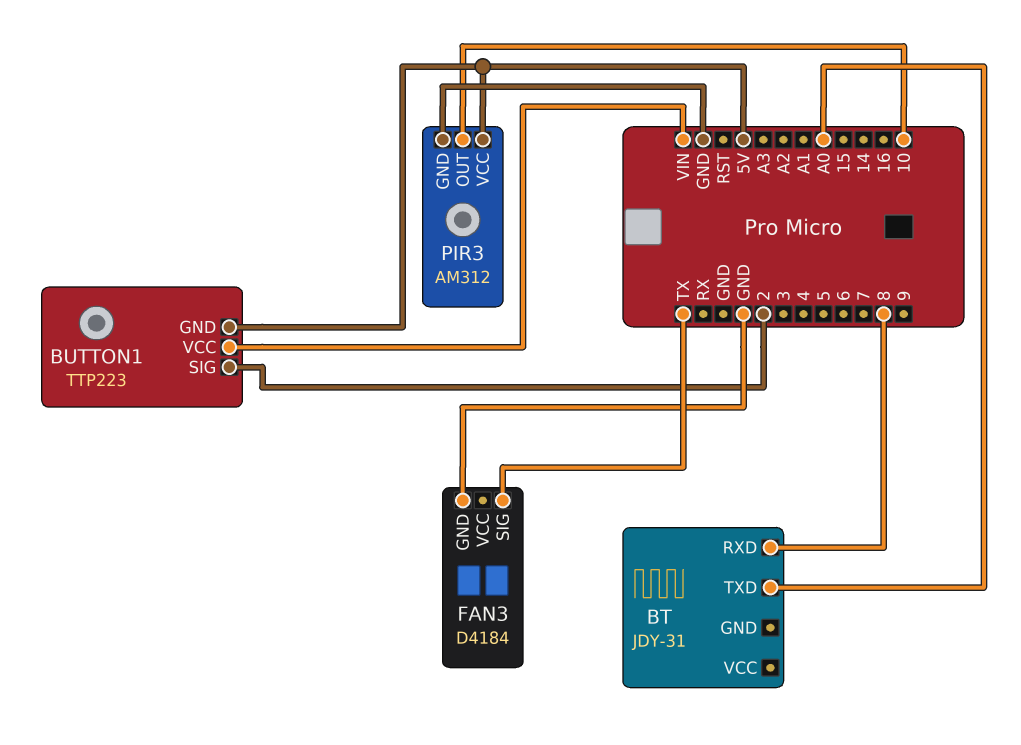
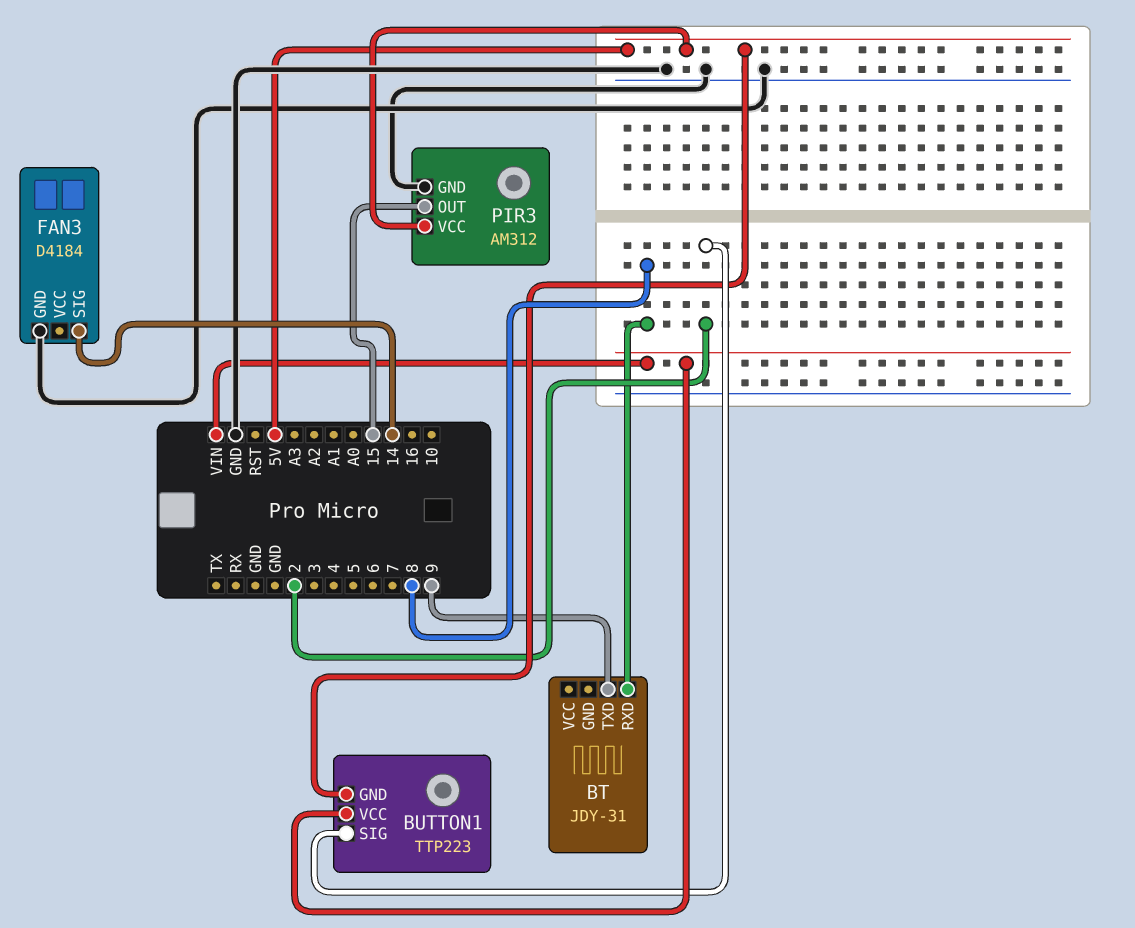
BT pin TXD: A0 -> 9
FAN3 pin SIG: TX -> 14
PIR3 pin OUT: 10 -> 15

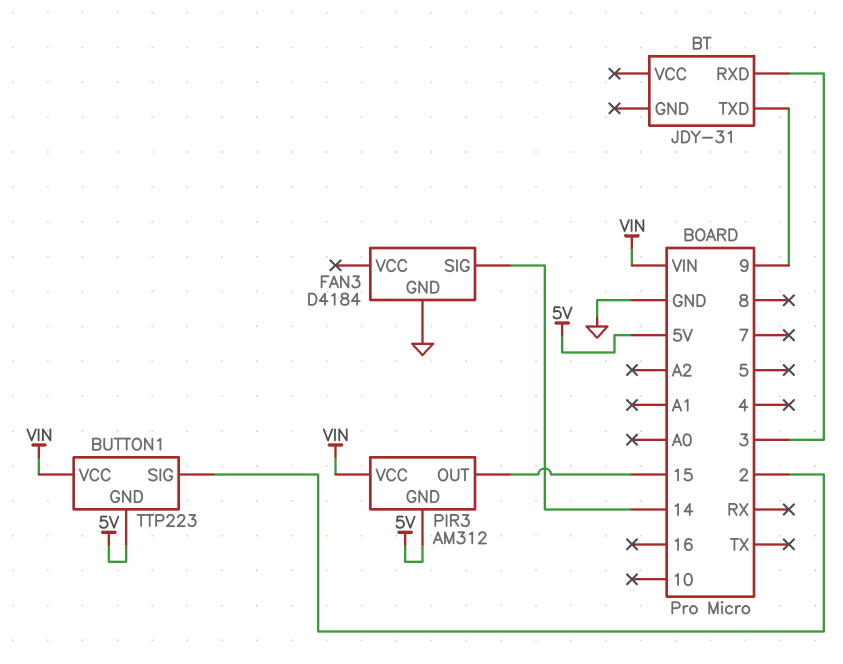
BT pin RXD: 8 -> 3
PIR3 pin GND: GND -> 5V
PIR3 pin VCC: 5V -> VIN

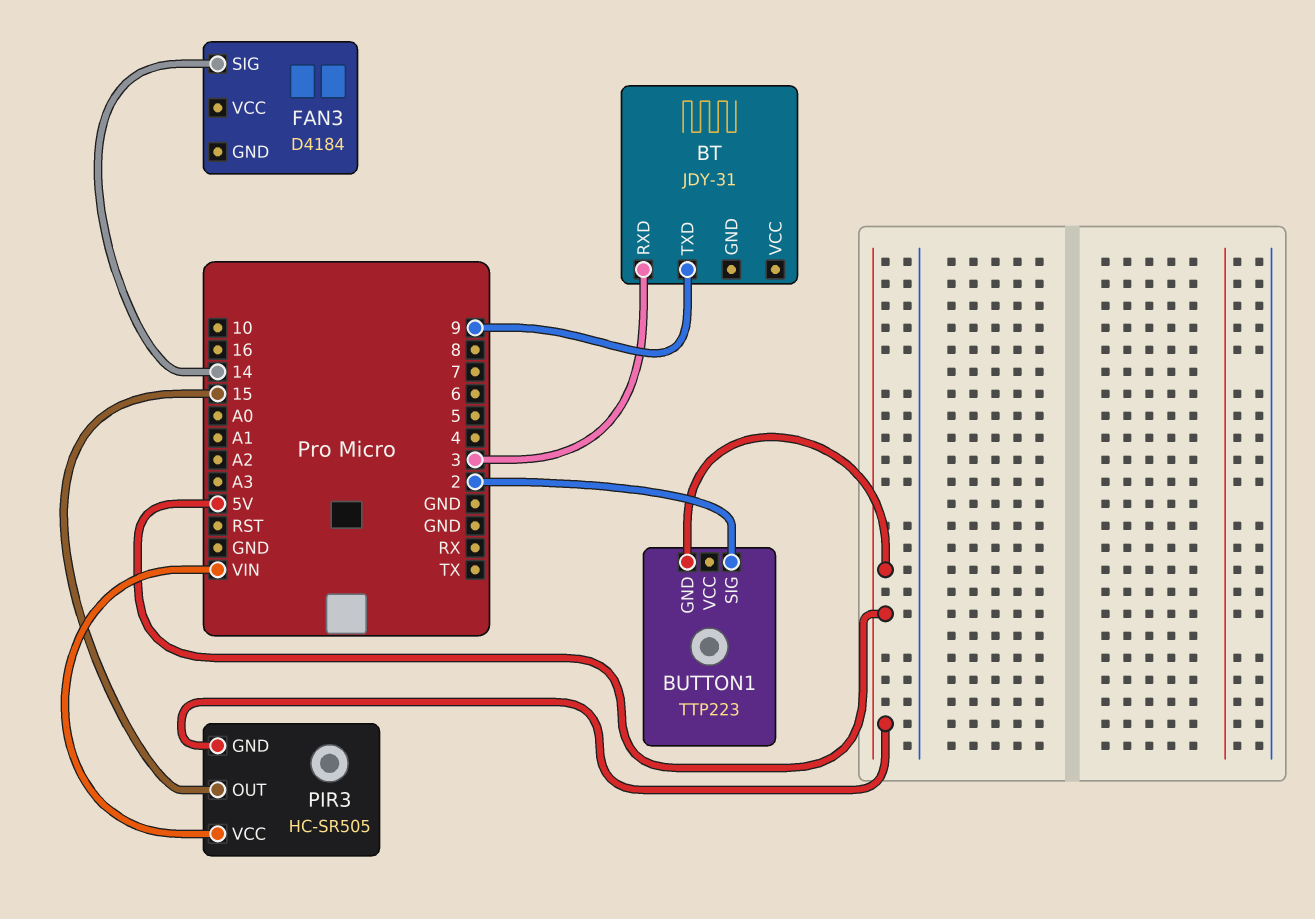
BUTTON1 pin VCC: VIN -> none
FAN3 pin GND: GND -> none
PIR3: AM312 -> HC-SR505

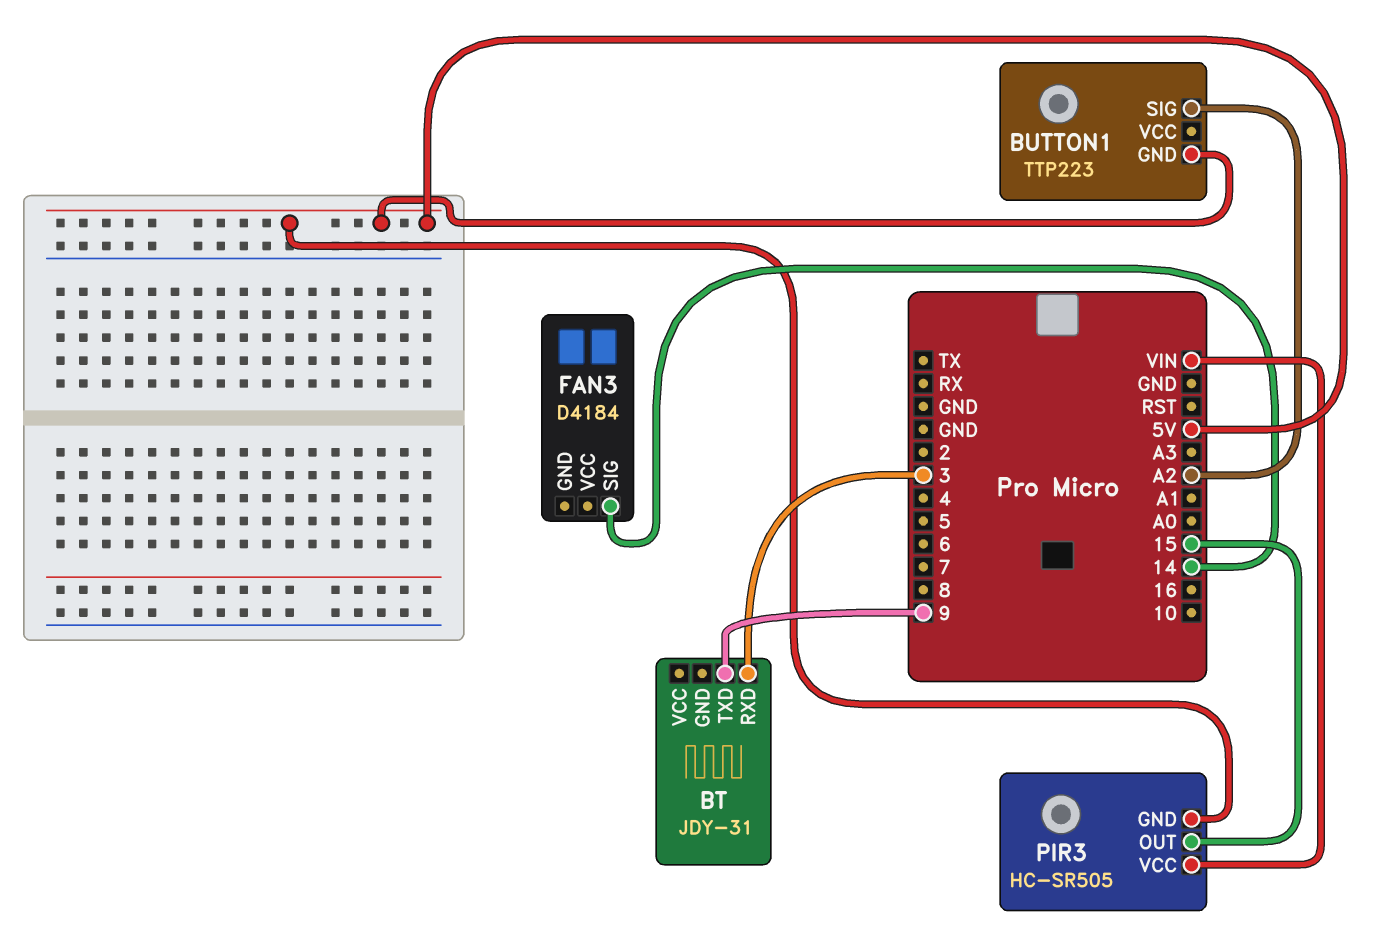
BUTTON1 pin SIG: 2 -> A2

